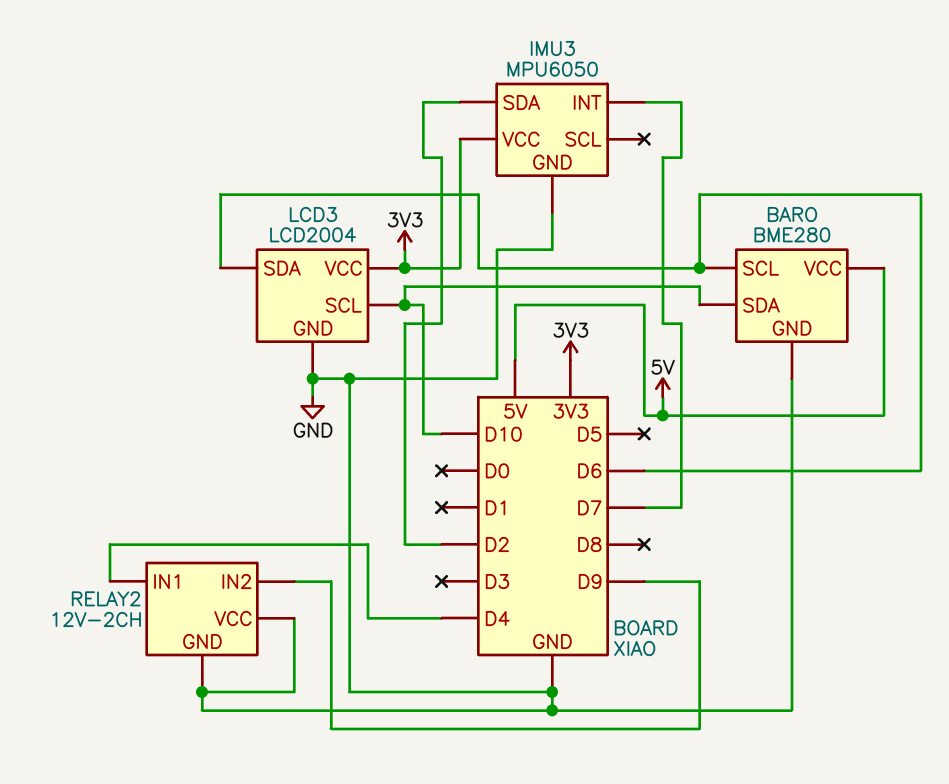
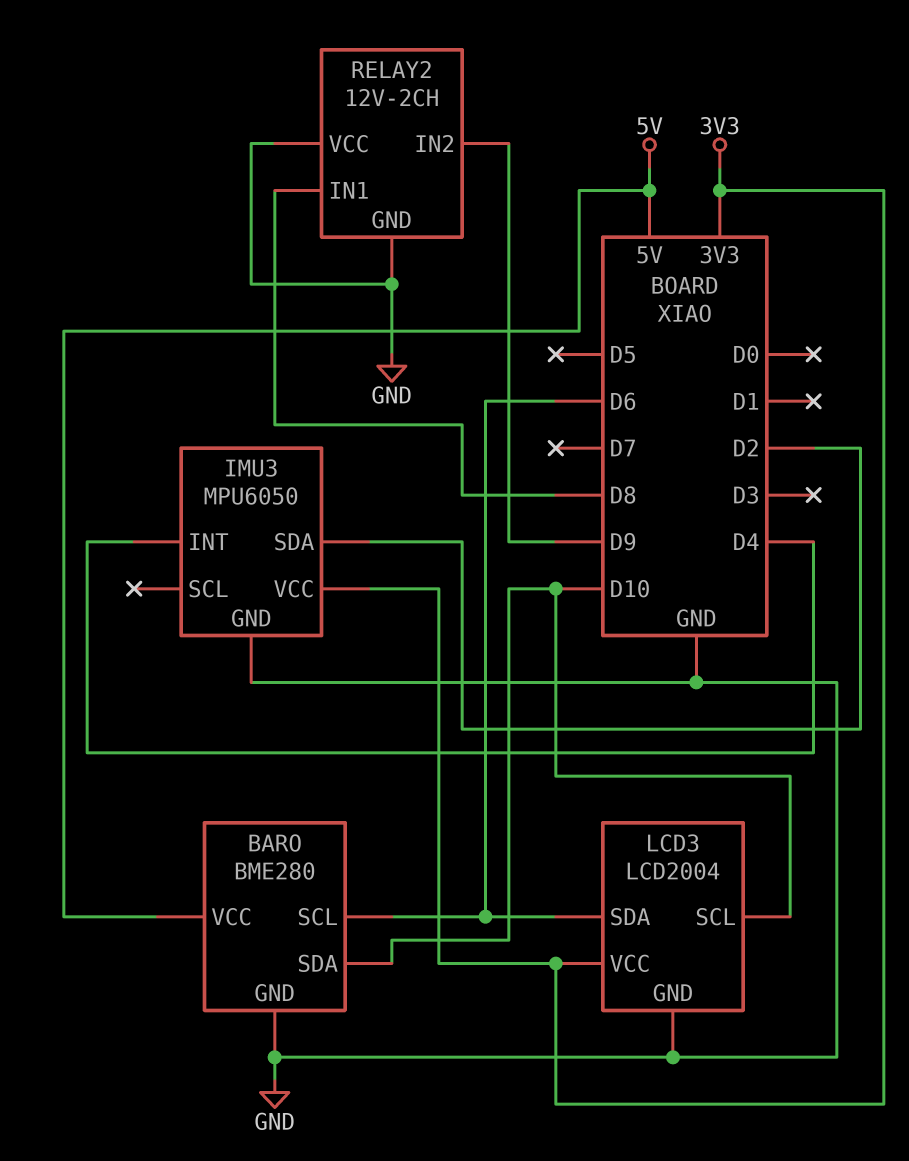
IMU3 pin INT: D7 -> D4
RELAY2 pin IN1: D4 -> D8

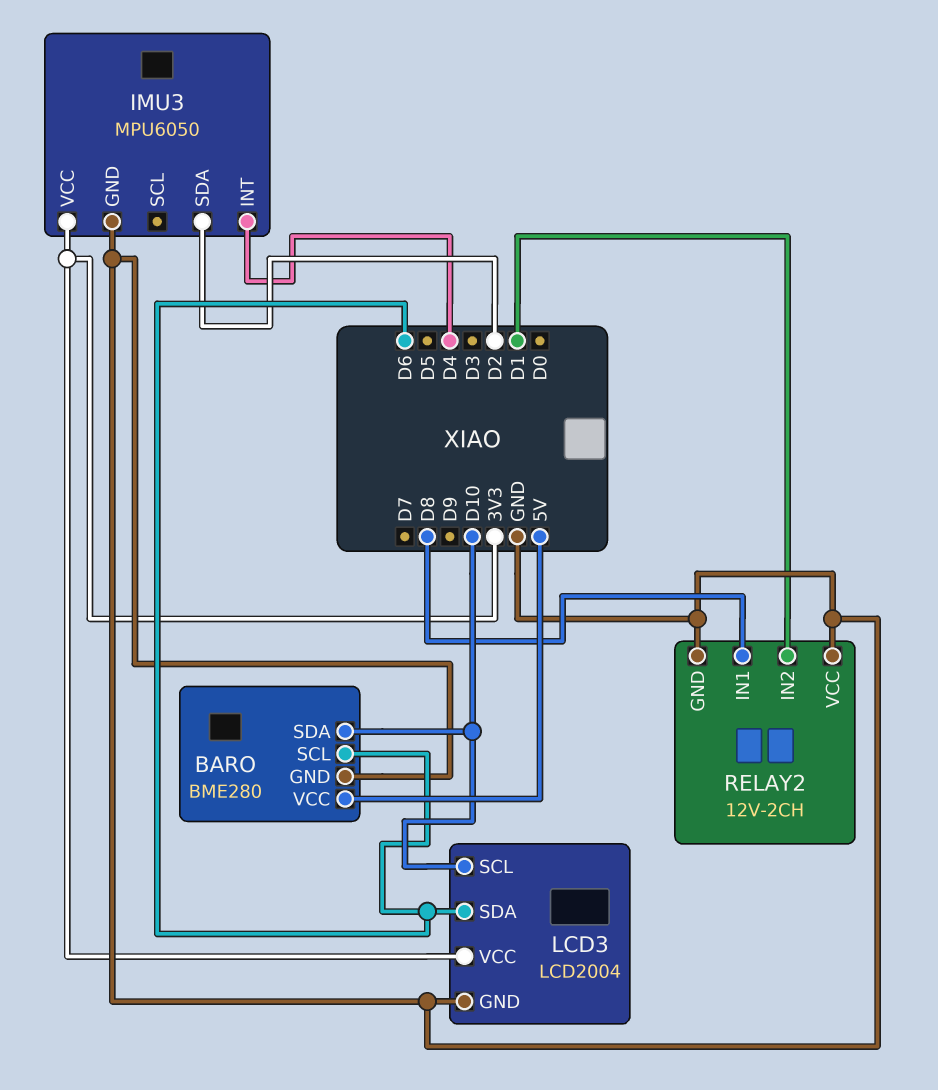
RELAY2 pin IN2: D9 -> D1

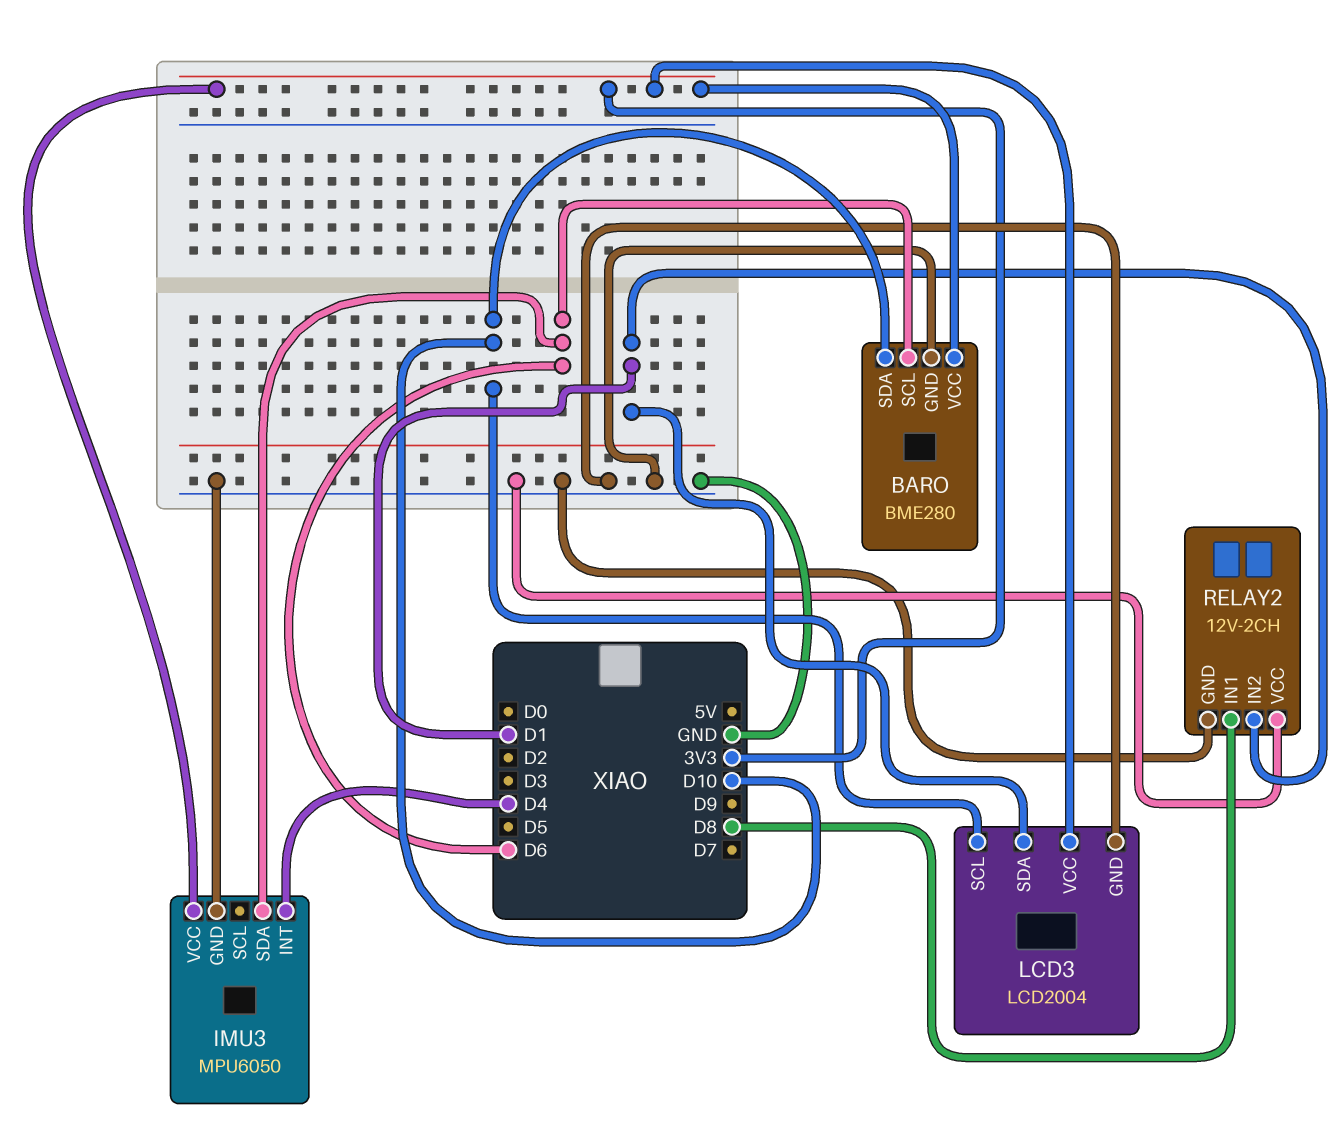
BARO pin VCC: 5V -> 3V3
IMU3 pin SDA: D2 -> D6
LCD3 pin SDA: D6 -> D1

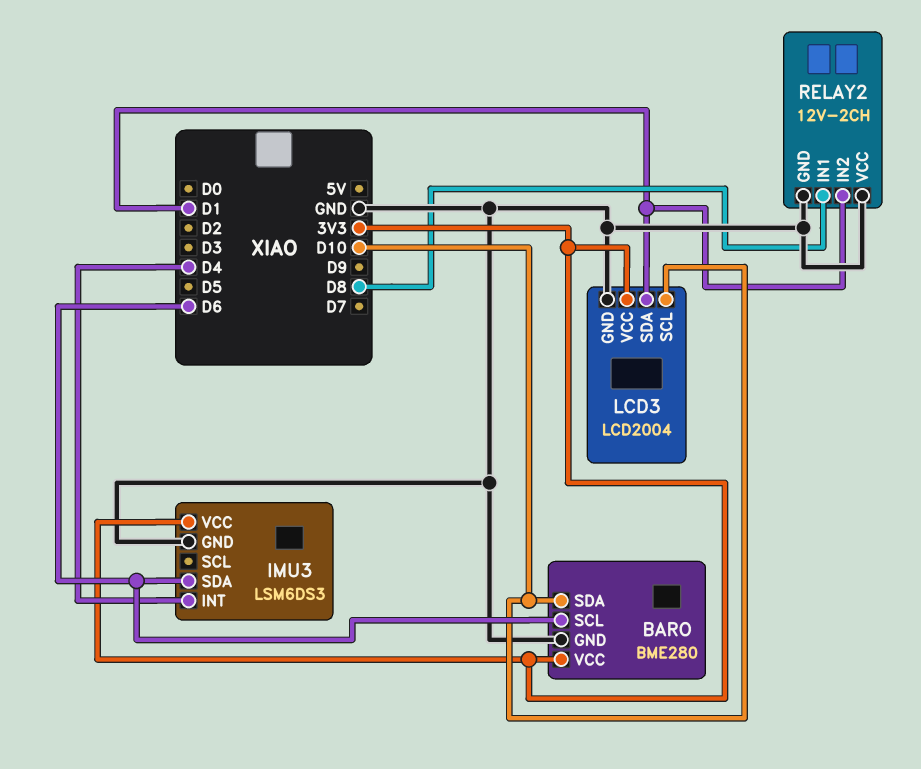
IMU3: MPU6050 -> LSM6DS3

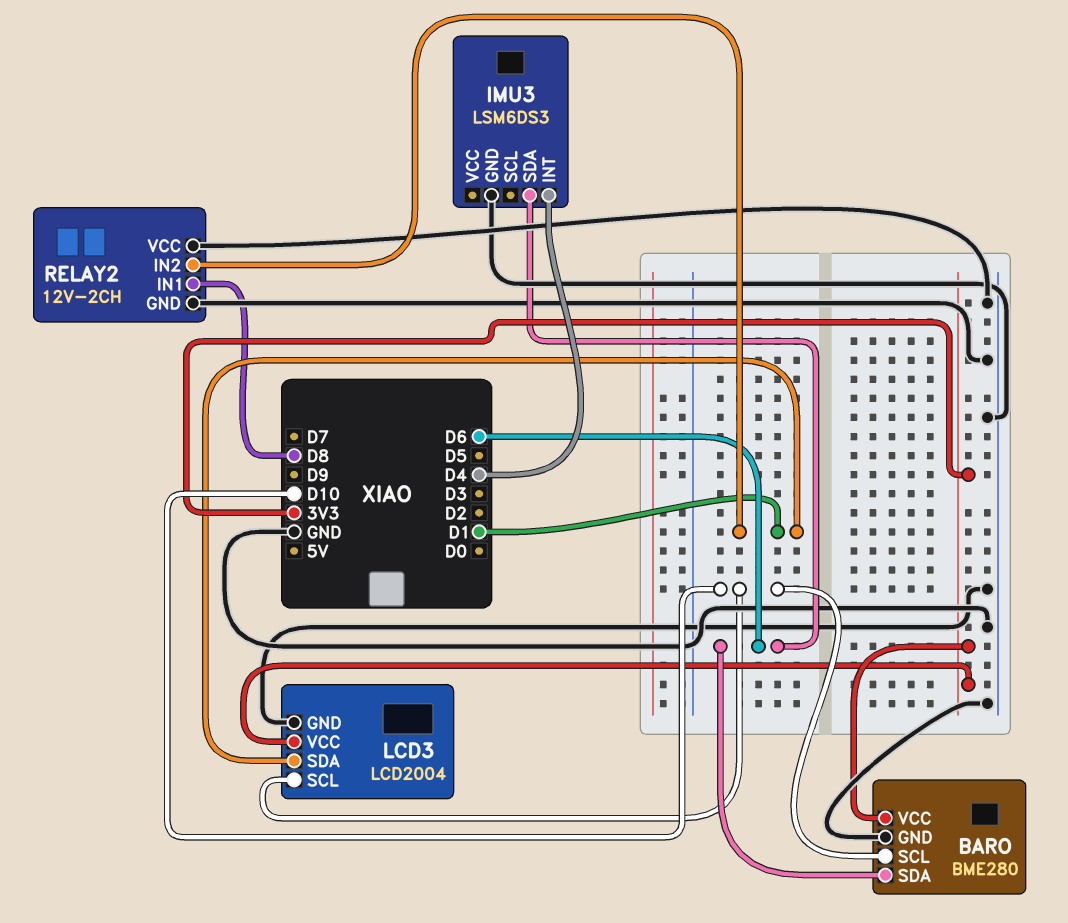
BARO pin SCL: D6 -> D10
BARO pin SDA: D10 -> D6
IMU3 pin VCC: 3V3 -> none

